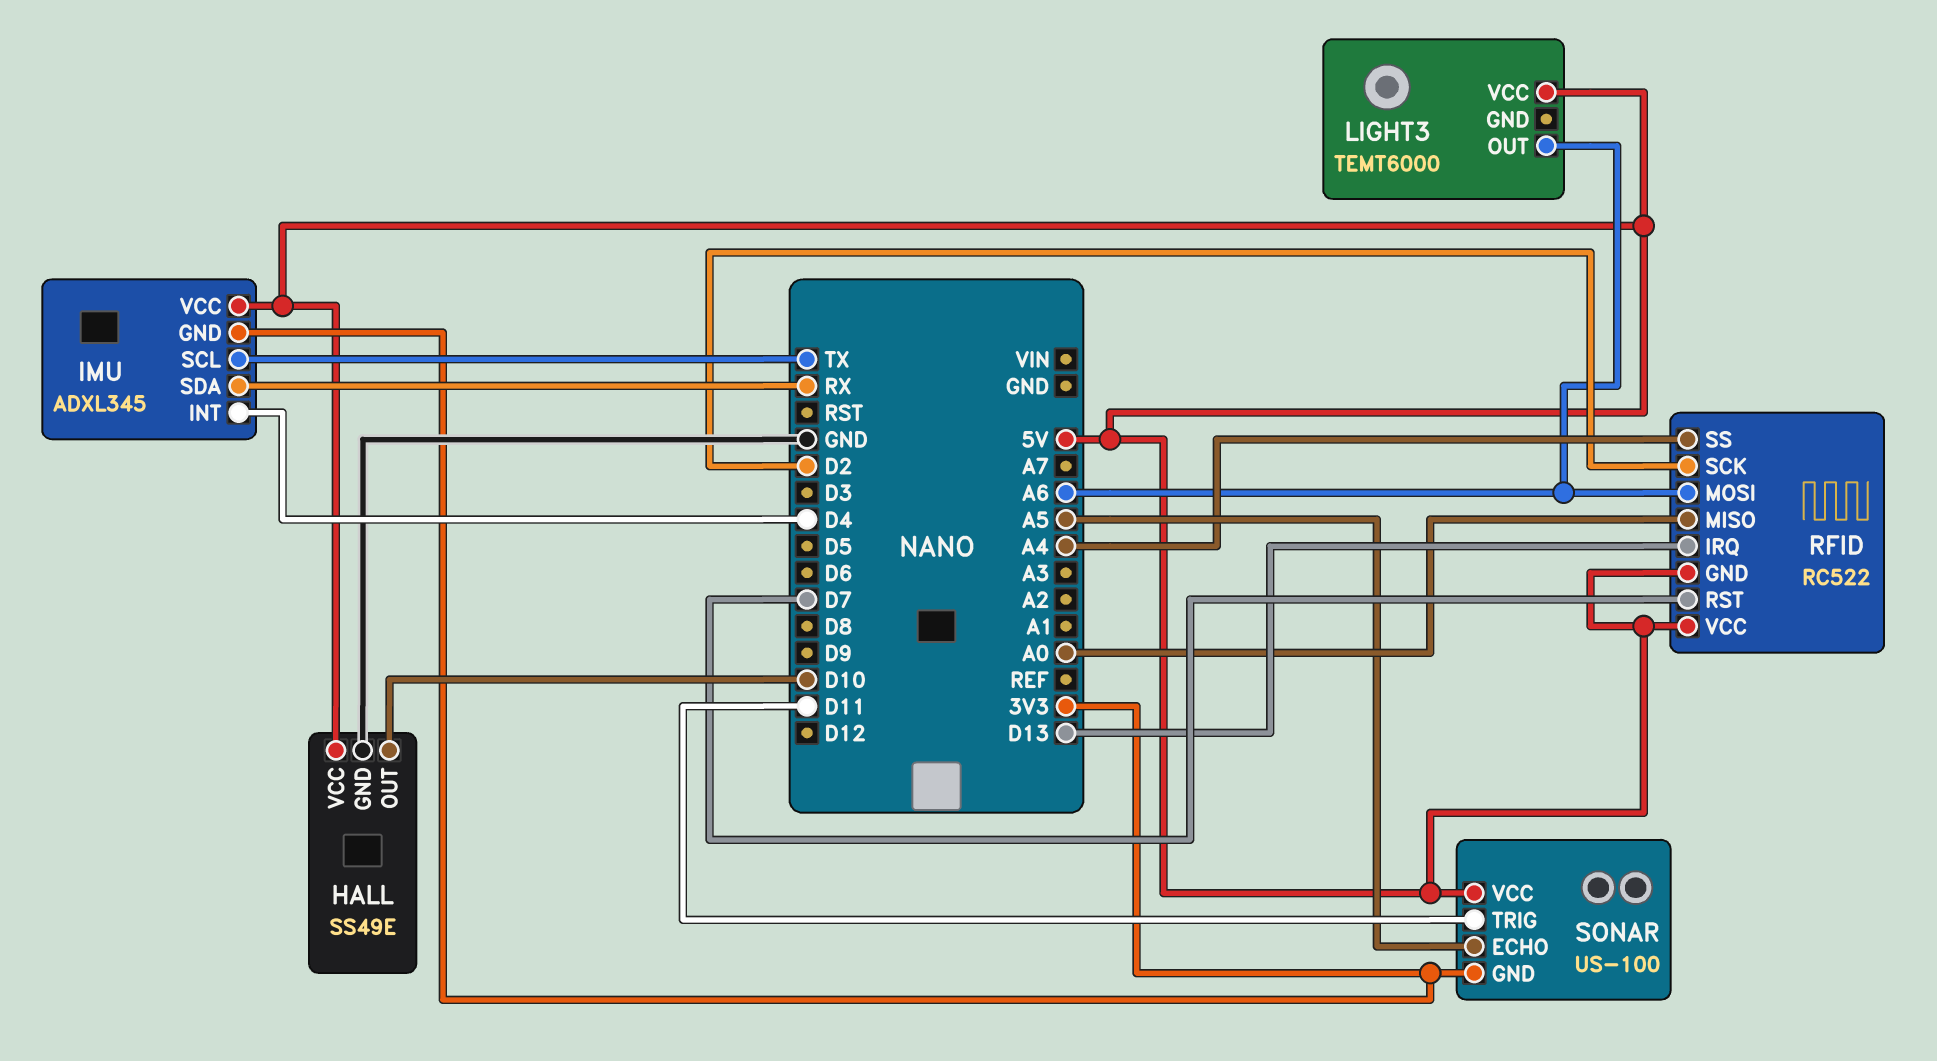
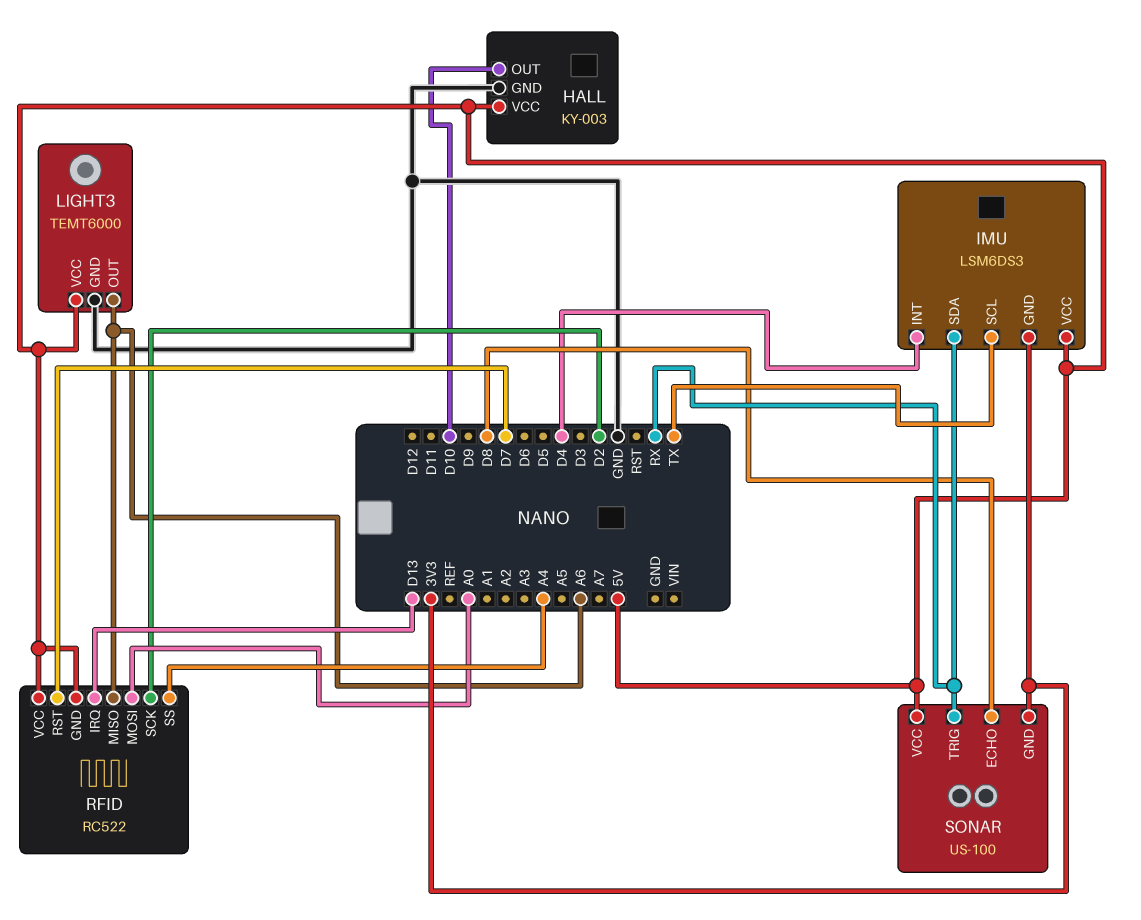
HALL: SS49E -> KY-003
IMU: ADXL345 -> LSM6DS3
LIGHT3 pin GND: none -> GND
RFID pin MISO: A0 -> A6
RFID pin MOSI: A6 -> A0
SONAR pin ECHO: A5 -> D8
SONAR pin TRIG: D11 -> RX

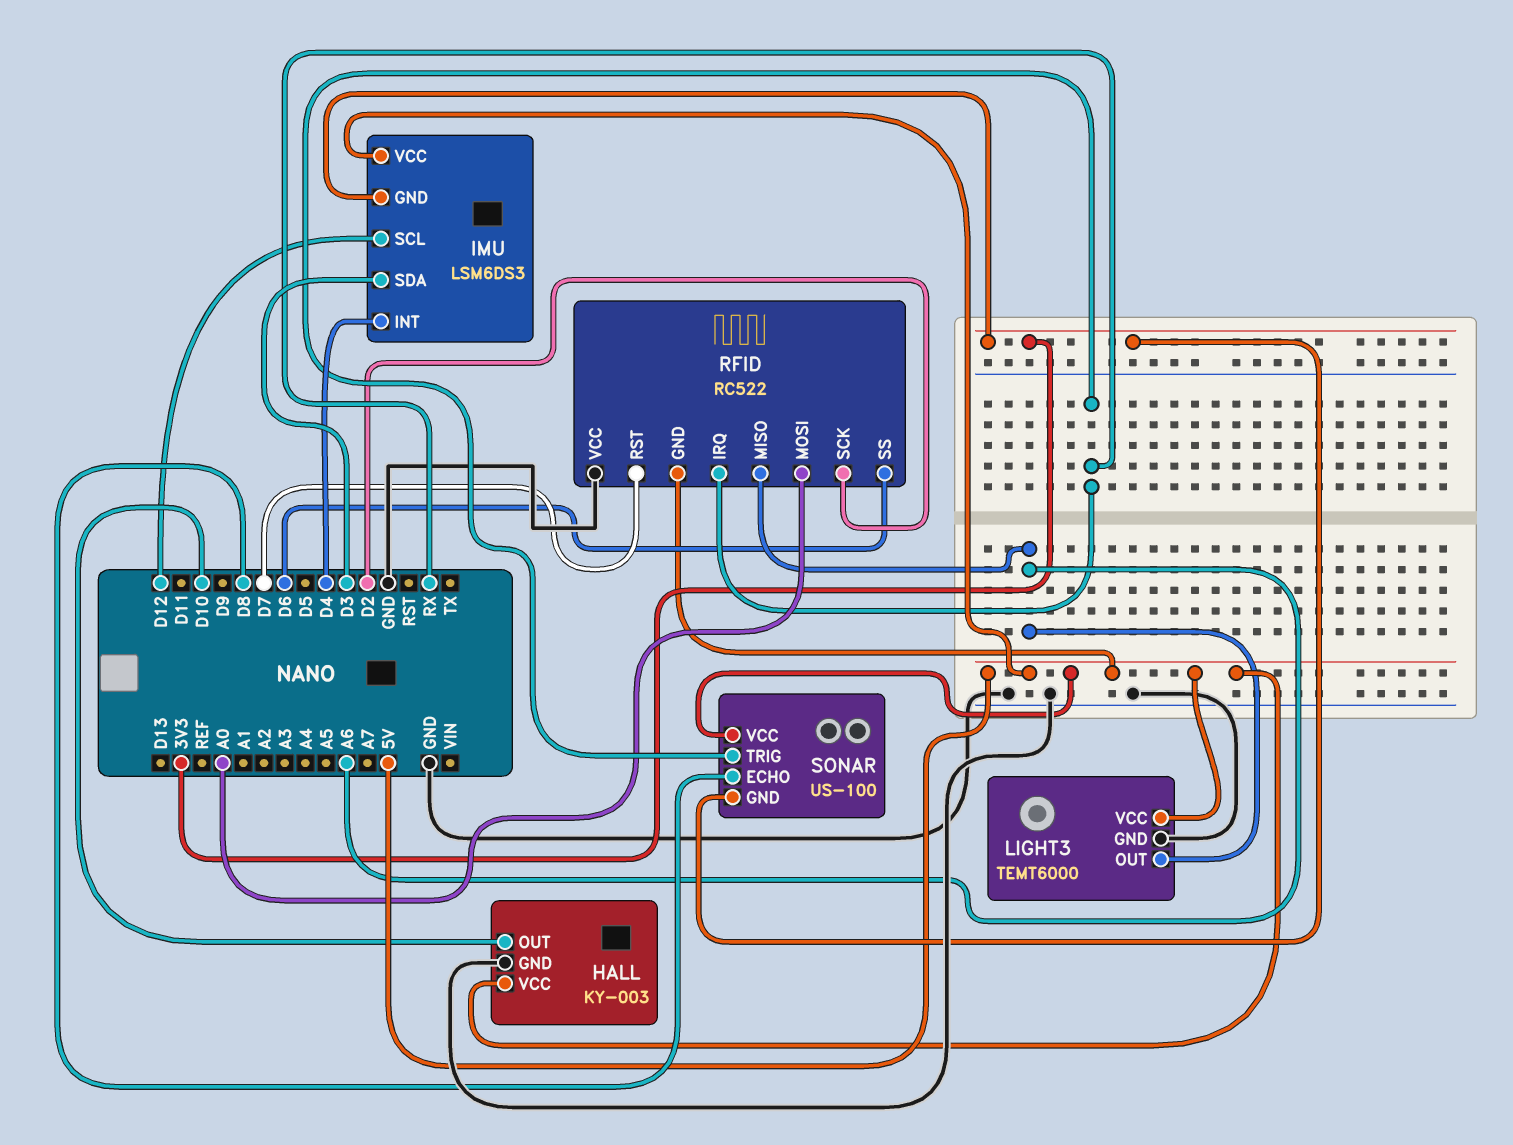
IMU pin SCL: TX -> D12
IMU pin SDA: RX -> D3
RFID pin IRQ: D13 -> RX
RFID pin SS: A4 -> D6
RFID pin VCC: 5V -> GND

